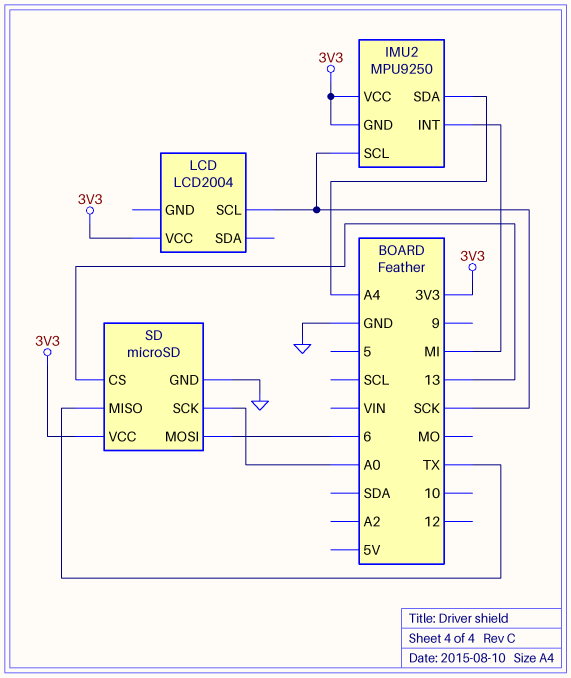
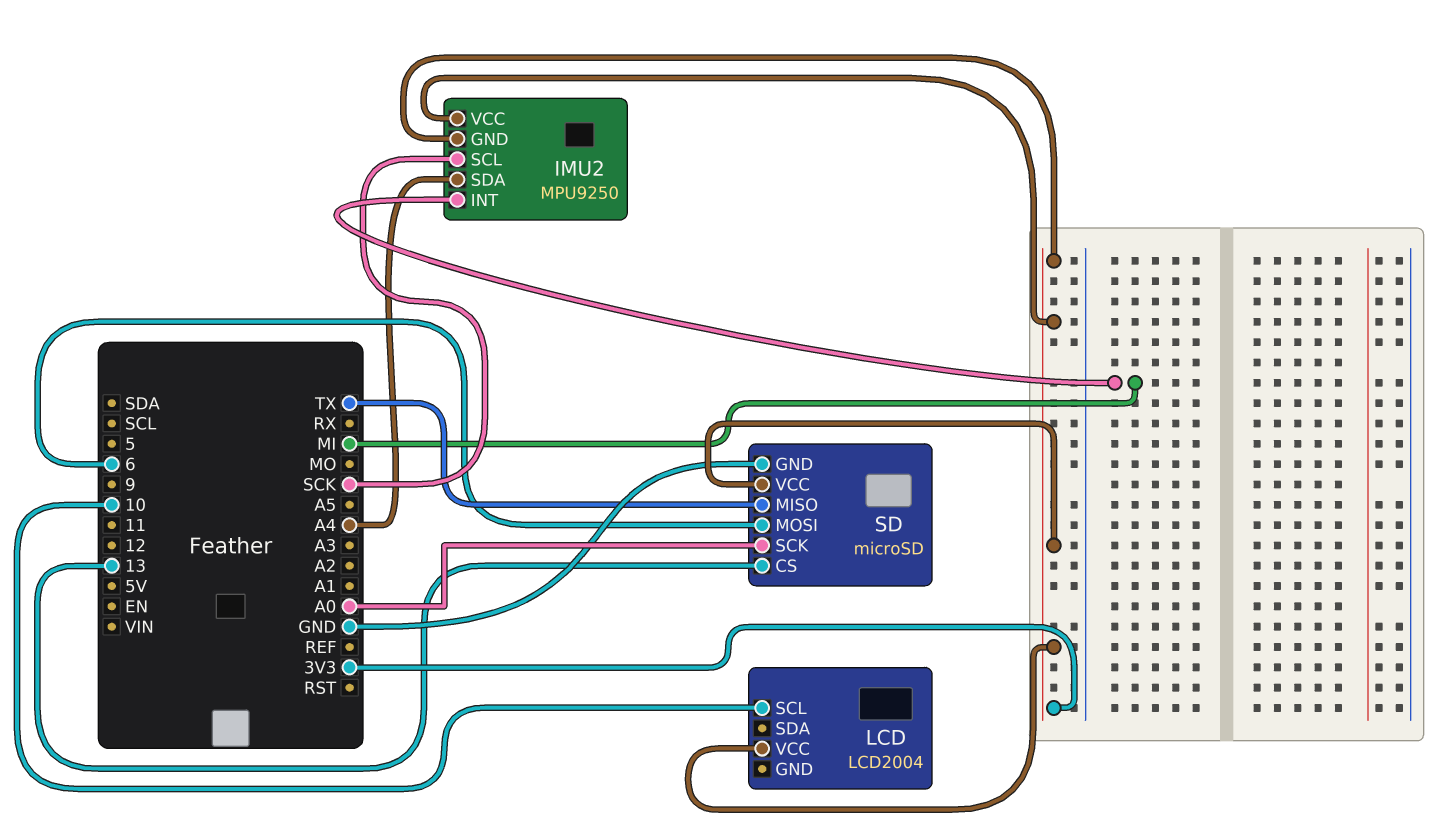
LCD pin SCL: SCK -> 10

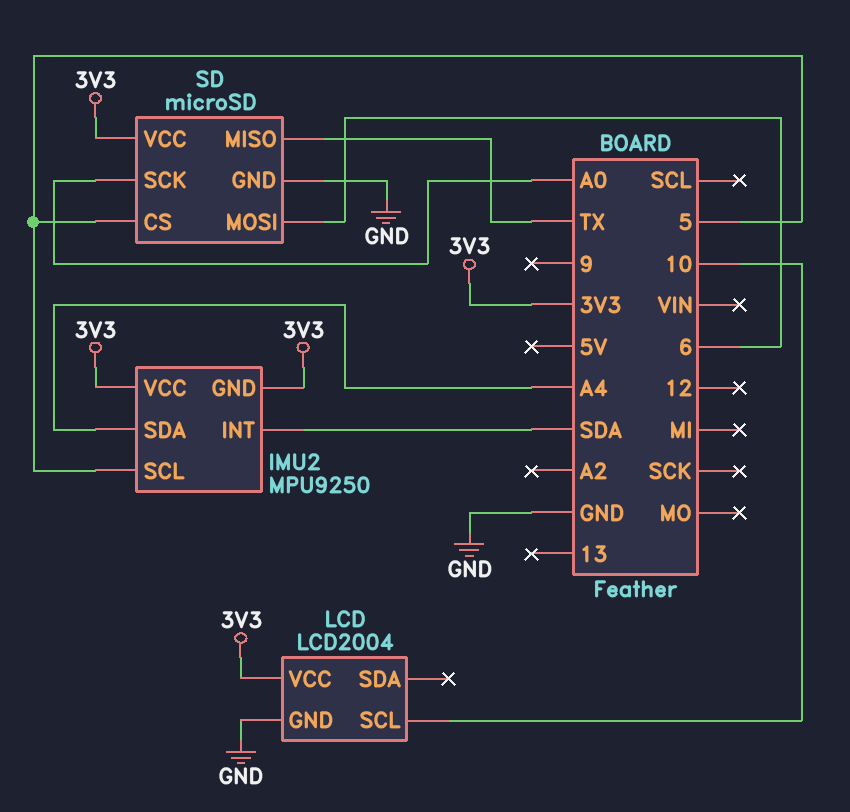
IMU2 pin INT: MI -> SDA
IMU2 pin SCL: SCK -> 5
LCD pin GND: none -> GND
SD pin CS: 13 -> 5

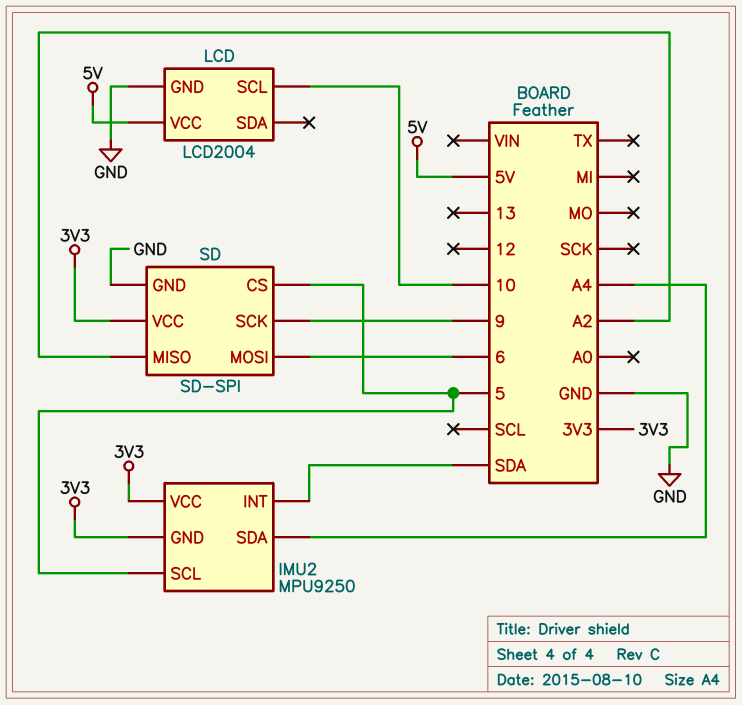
LCD pin VCC: 3V3 -> 5V
SD: microSD -> SD-SPI
SD pin MISO: TX -> A2
SD pin SCK: A0 -> 9

